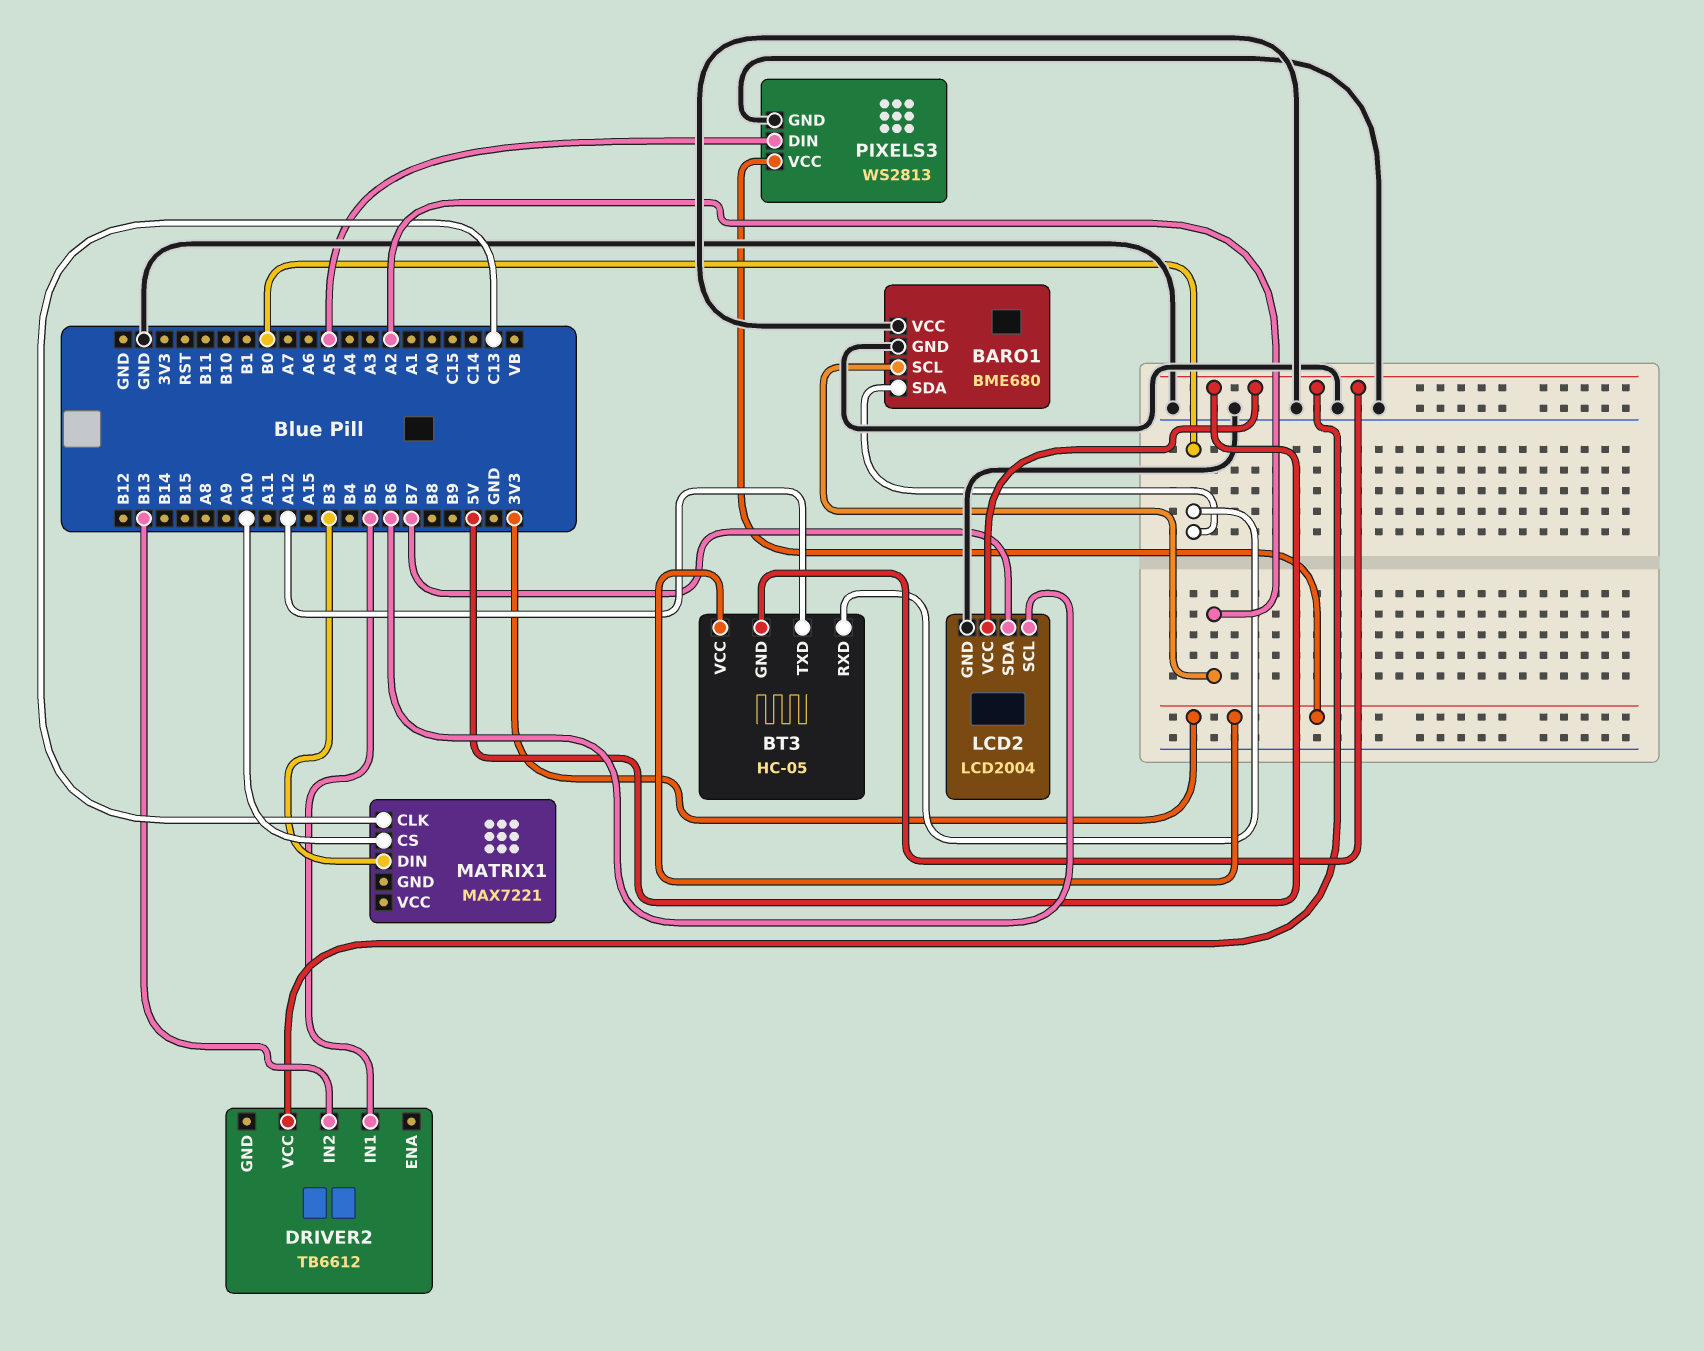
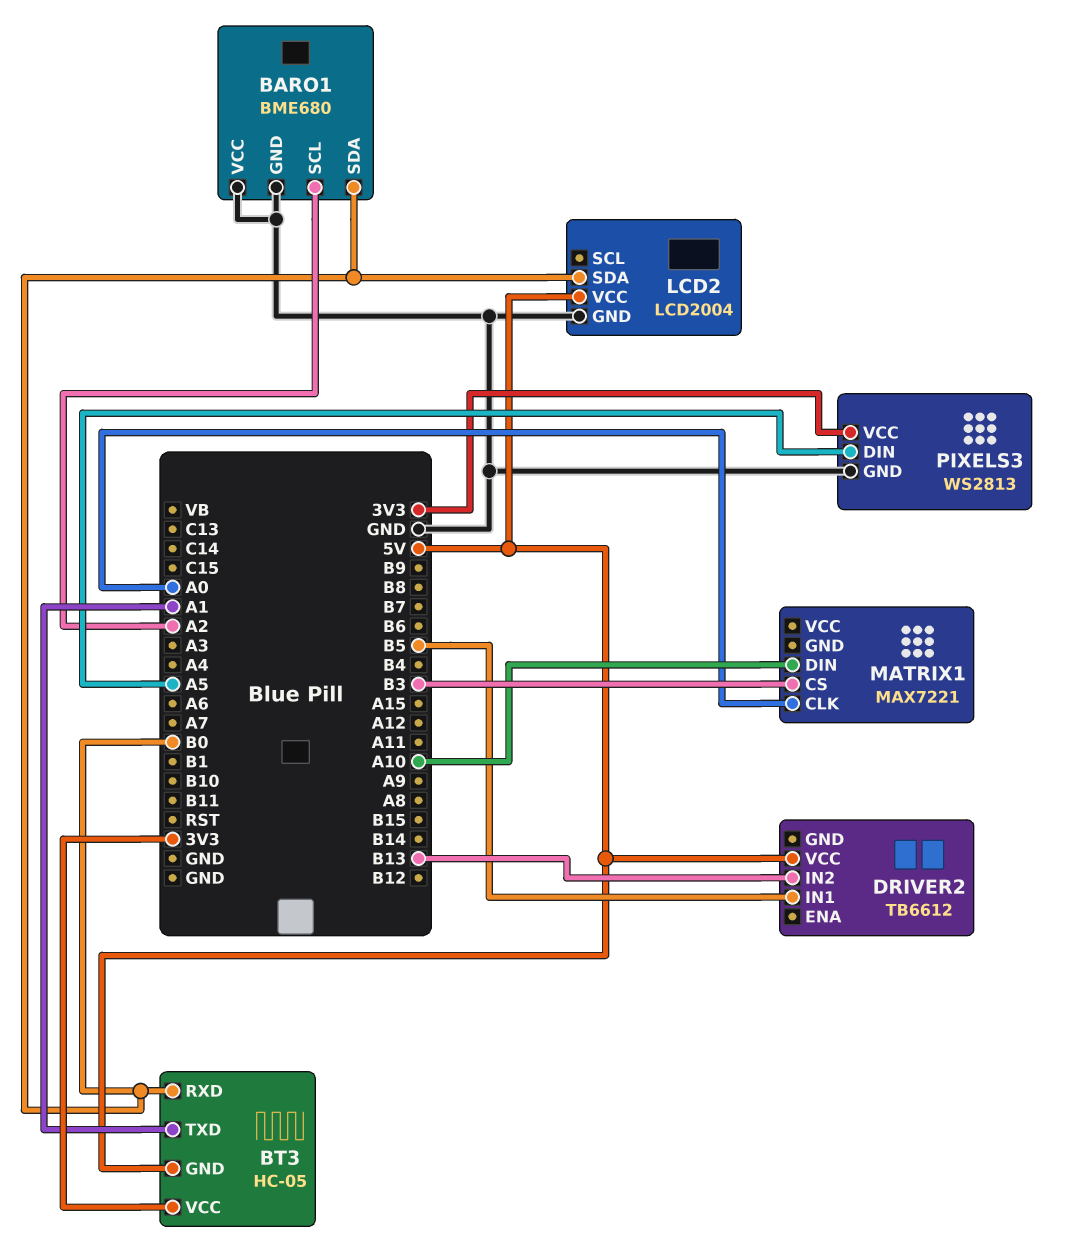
BT3 pin TXD: A12 -> A1
LCD2 pin SCL: B6 -> none
LCD2 pin SDA: B7 -> B0
MATRIX1 pin CLK: C13 -> A0
MATRIX1 pin CS: A10 -> B3
MATRIX1 pin DIN: B3 -> A10

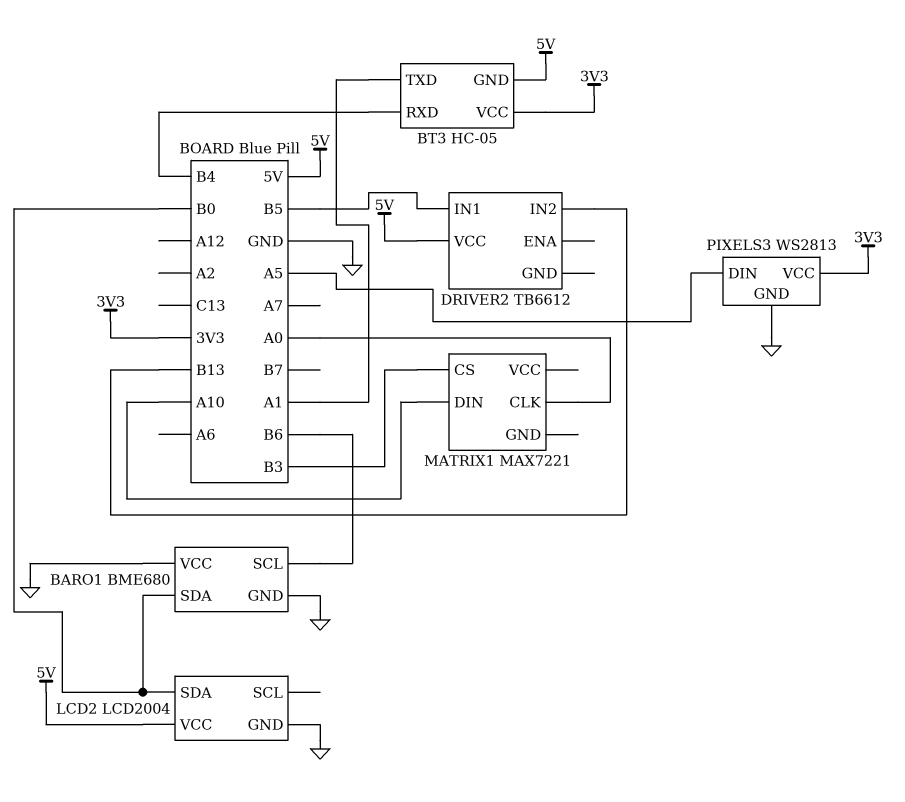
BARO1 pin SCL: A2 -> B6
BT3 pin RXD: B0 -> B4

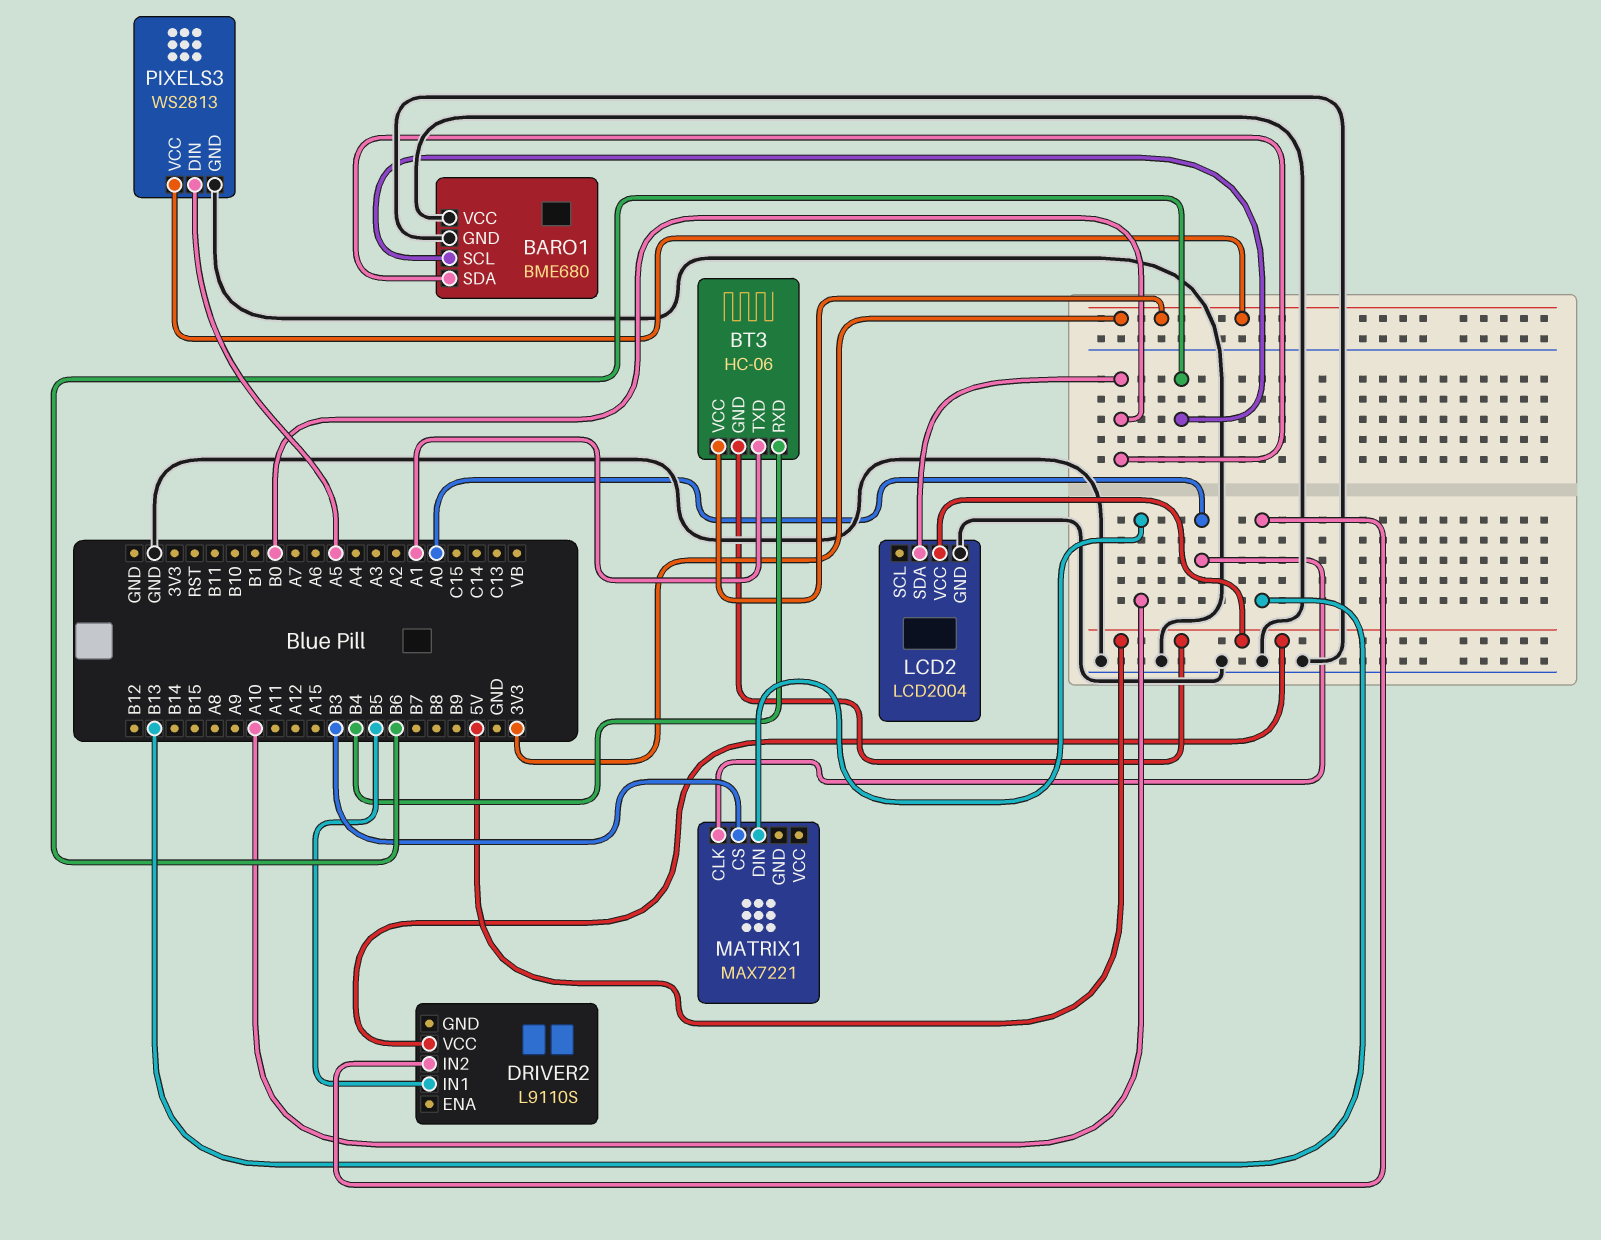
BT3: HC-05 -> HC-06
DRIVER2: TB6612 -> L9110S

